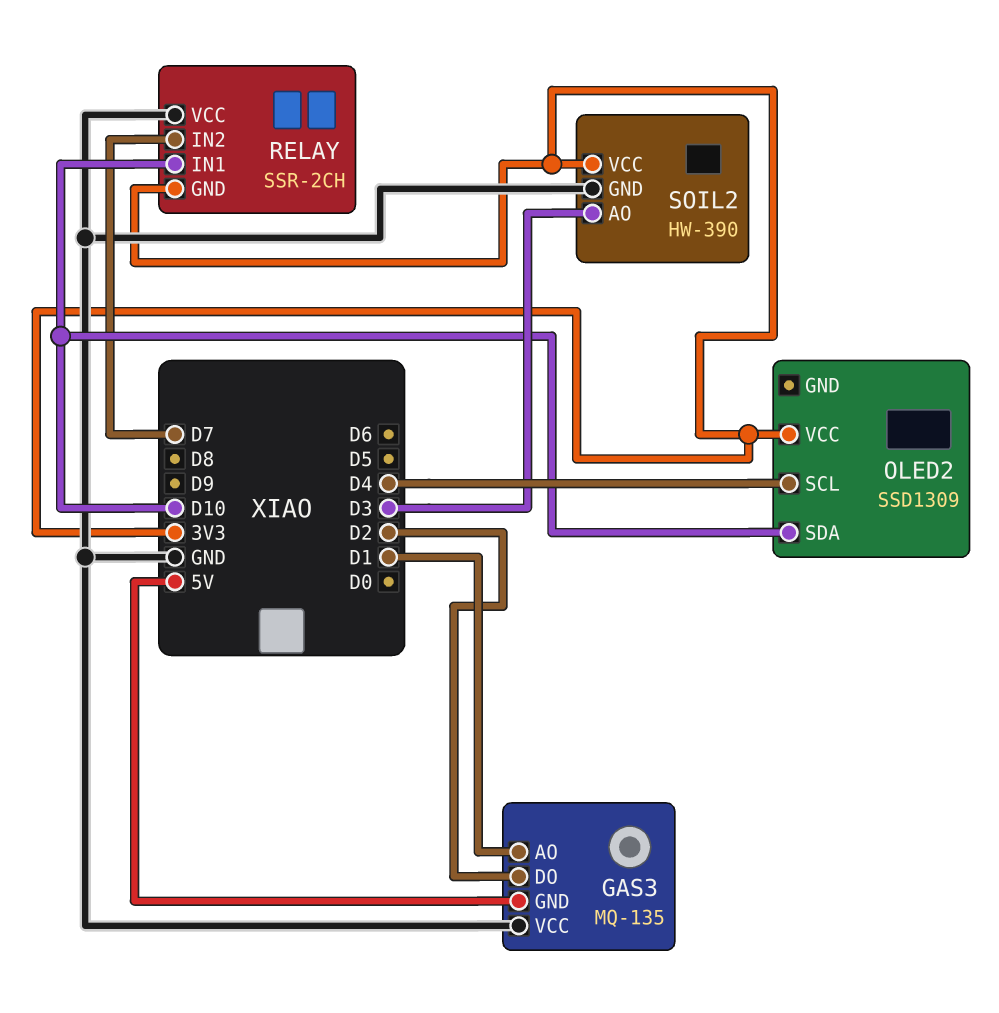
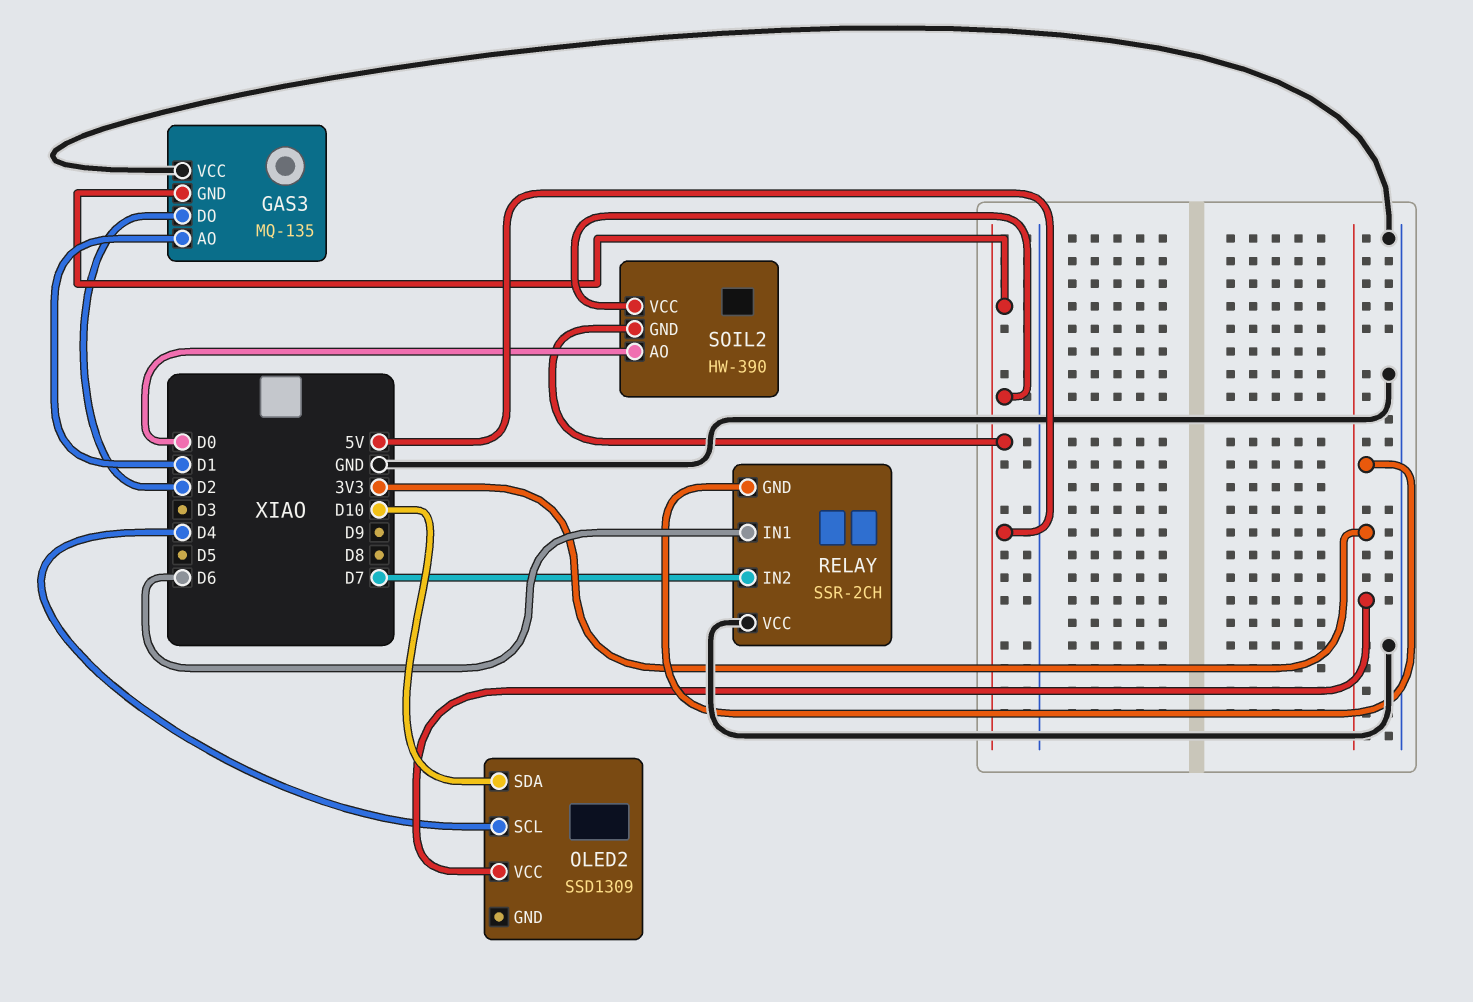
RELAY pin IN1: D10 -> D6
SOIL2 pin AO: D3 -> D0
SOIL2 pin GND: GND -> 5V
SOIL2 pin VCC: 3V3 -> 5V

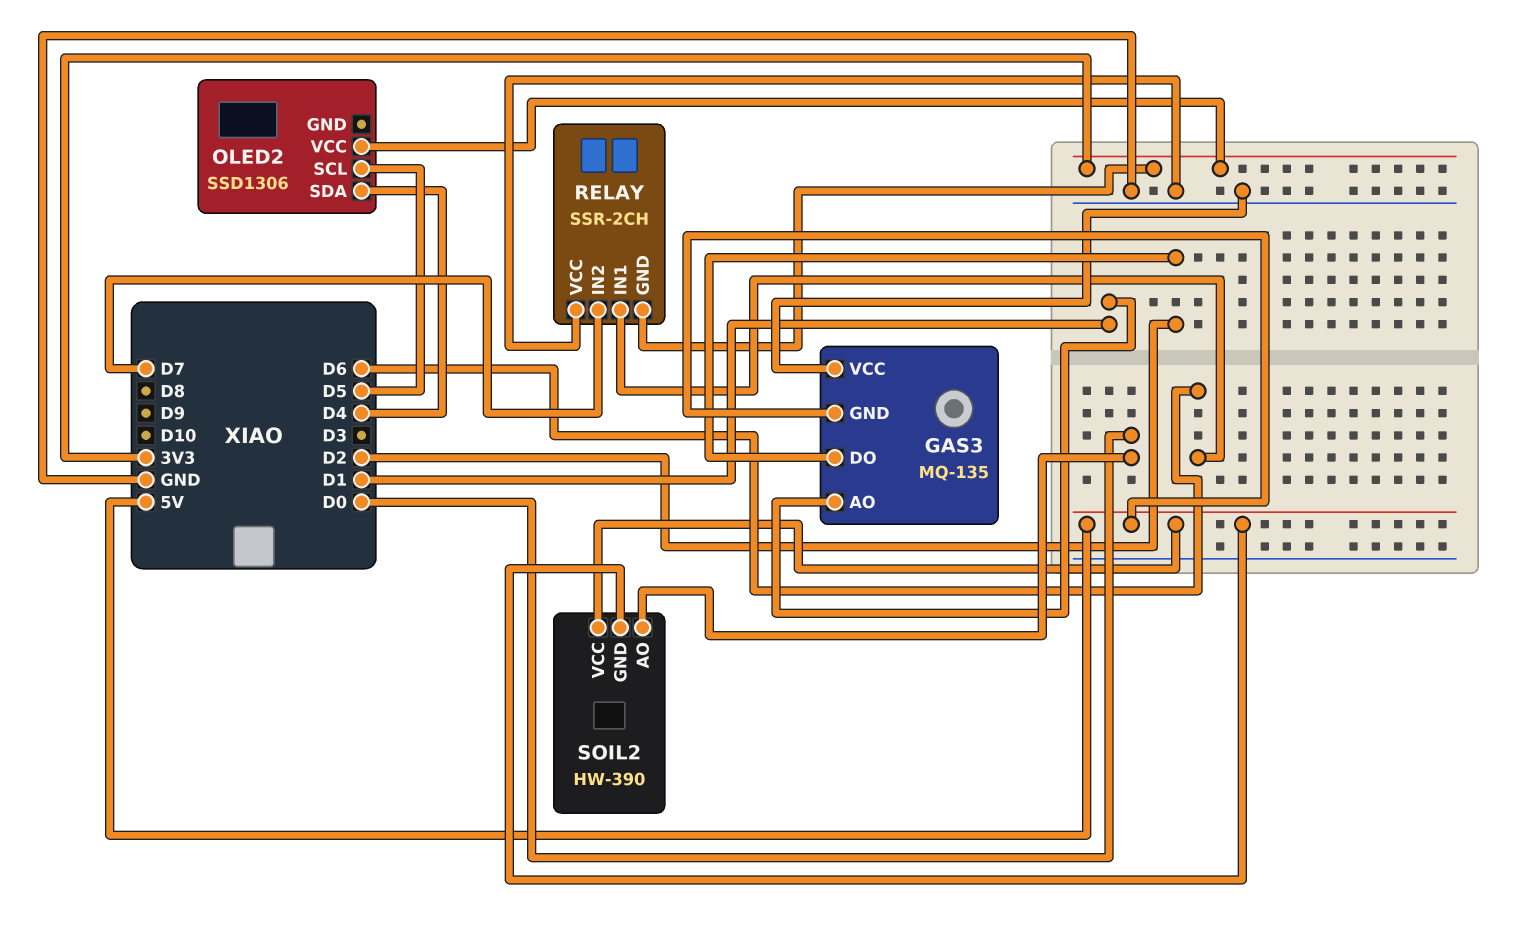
OLED2: SSD1309 -> SSD1306
OLED2 pin SCL: D4 -> D5
OLED2 pin SDA: D10 -> D4

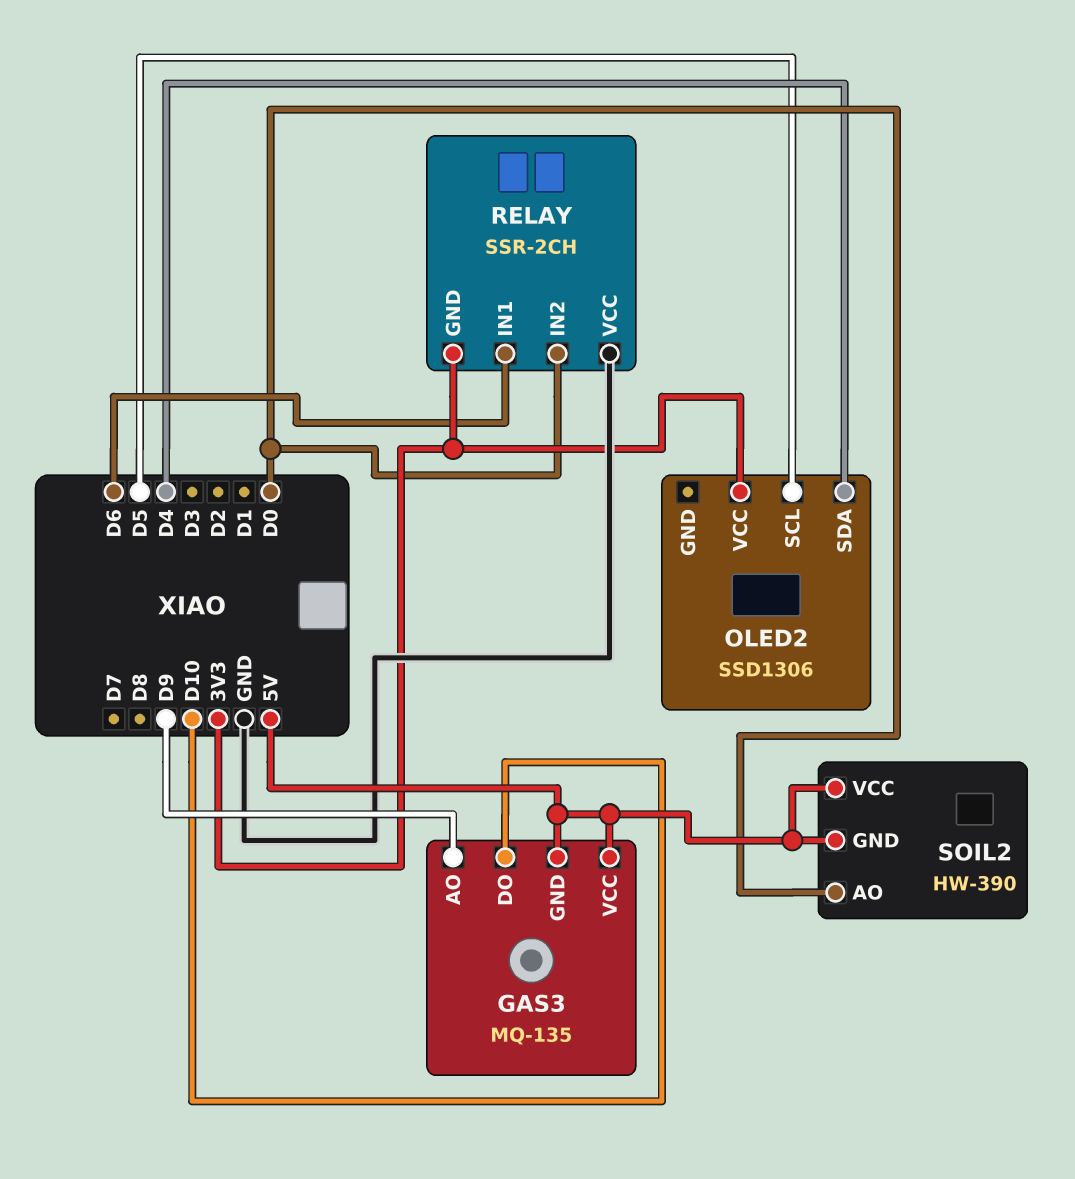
GAS3 pin AO: D1 -> D9
GAS3 pin DO: D2 -> D10
GAS3 pin VCC: GND -> 5V
RELAY pin IN2: D7 -> D0

